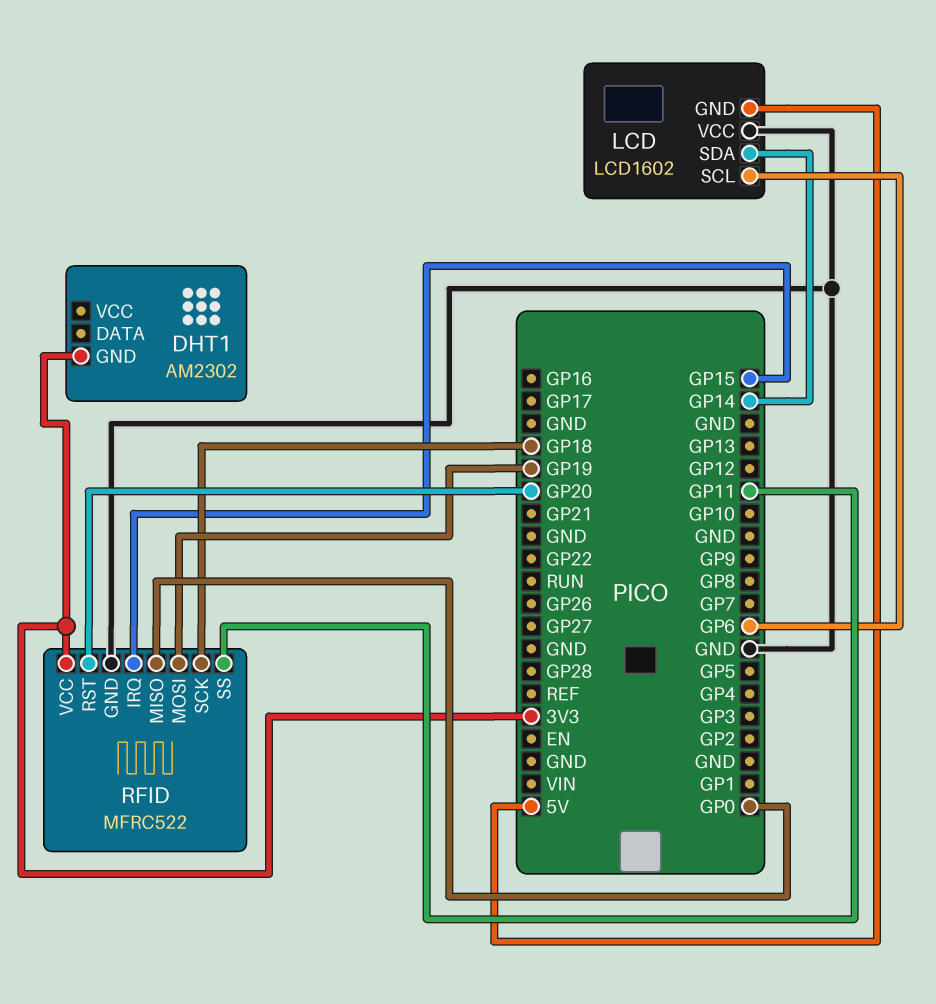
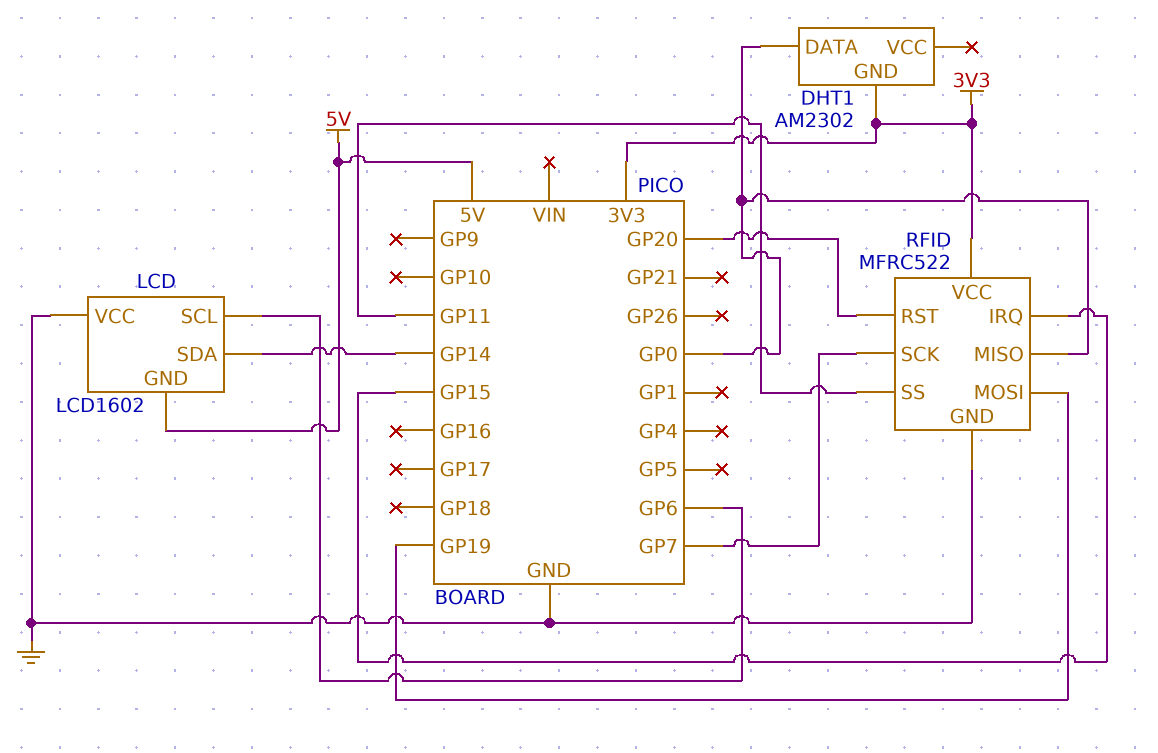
DHT1 pin DATA: none -> GP0
RFID pin SCK: GP18 -> GP7

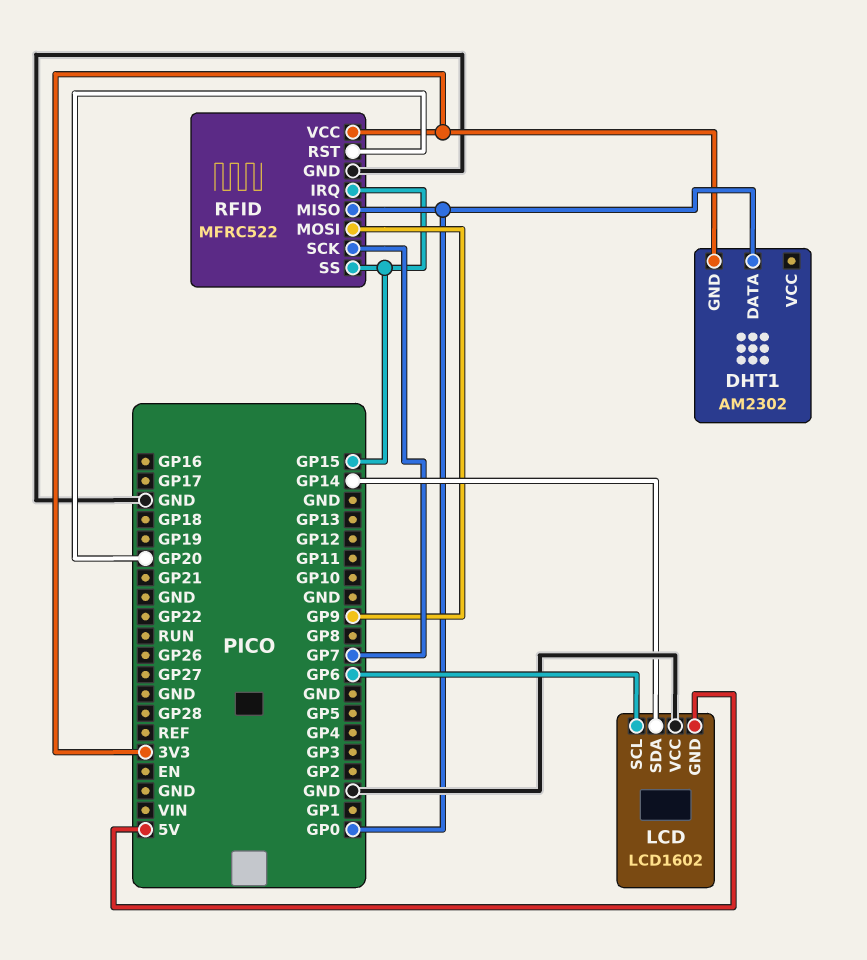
RFID pin MOSI: GP19 -> GP9
RFID pin SS: GP11 -> GP15

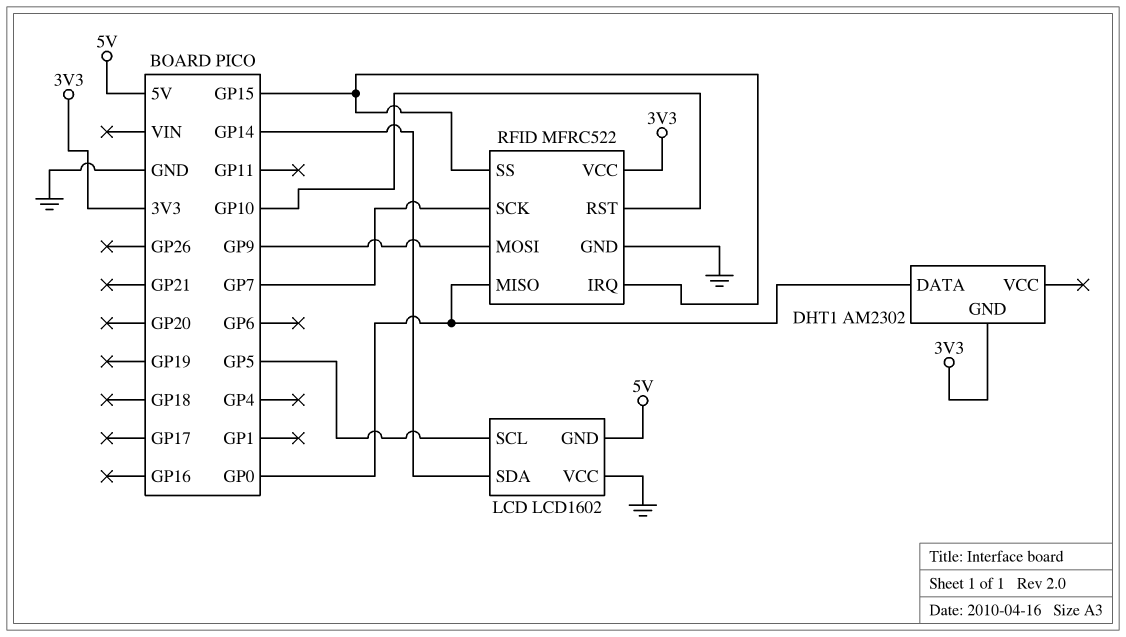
LCD pin SCL: GP6 -> GP5
RFID pin RST: GP20 -> GP10

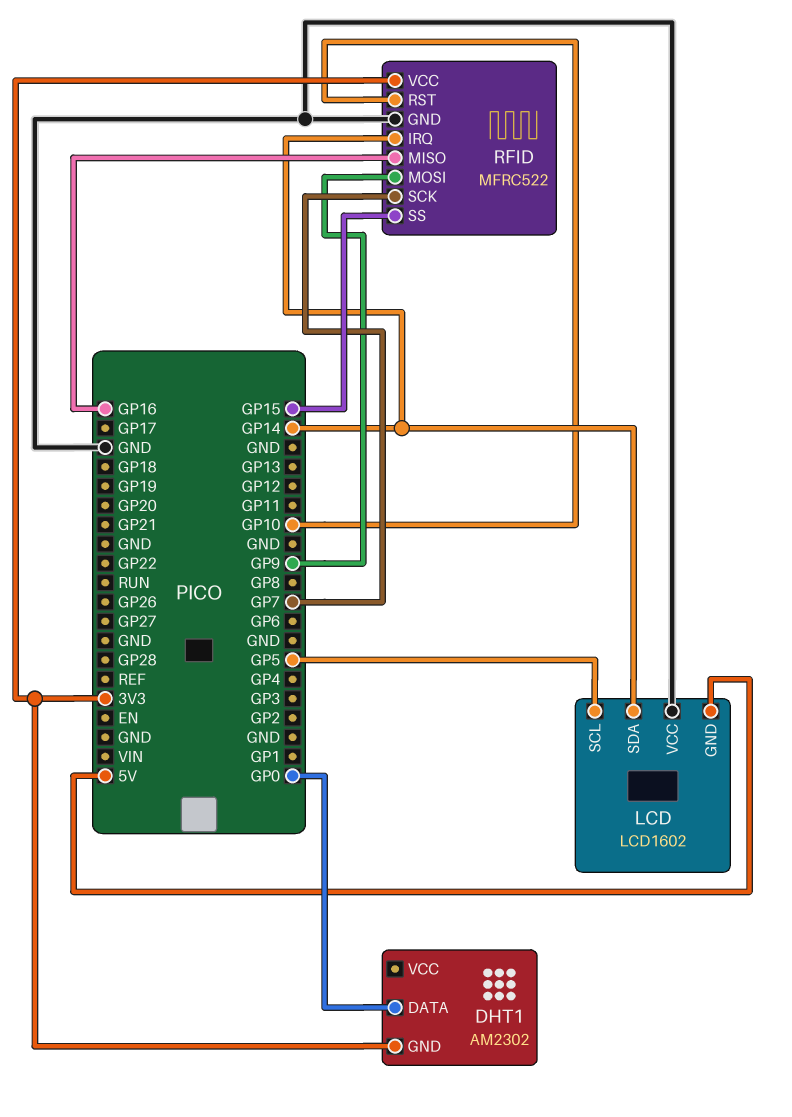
RFID pin IRQ: GP15 -> GP14
RFID pin MISO: GP0 -> GP16

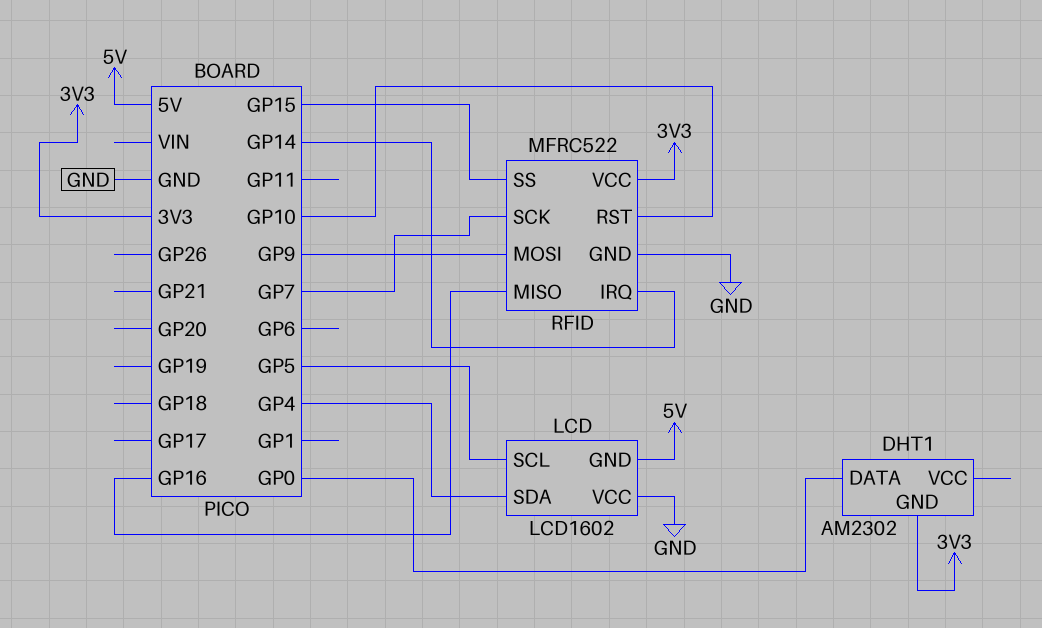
LCD pin SDA: GP14 -> GP4

